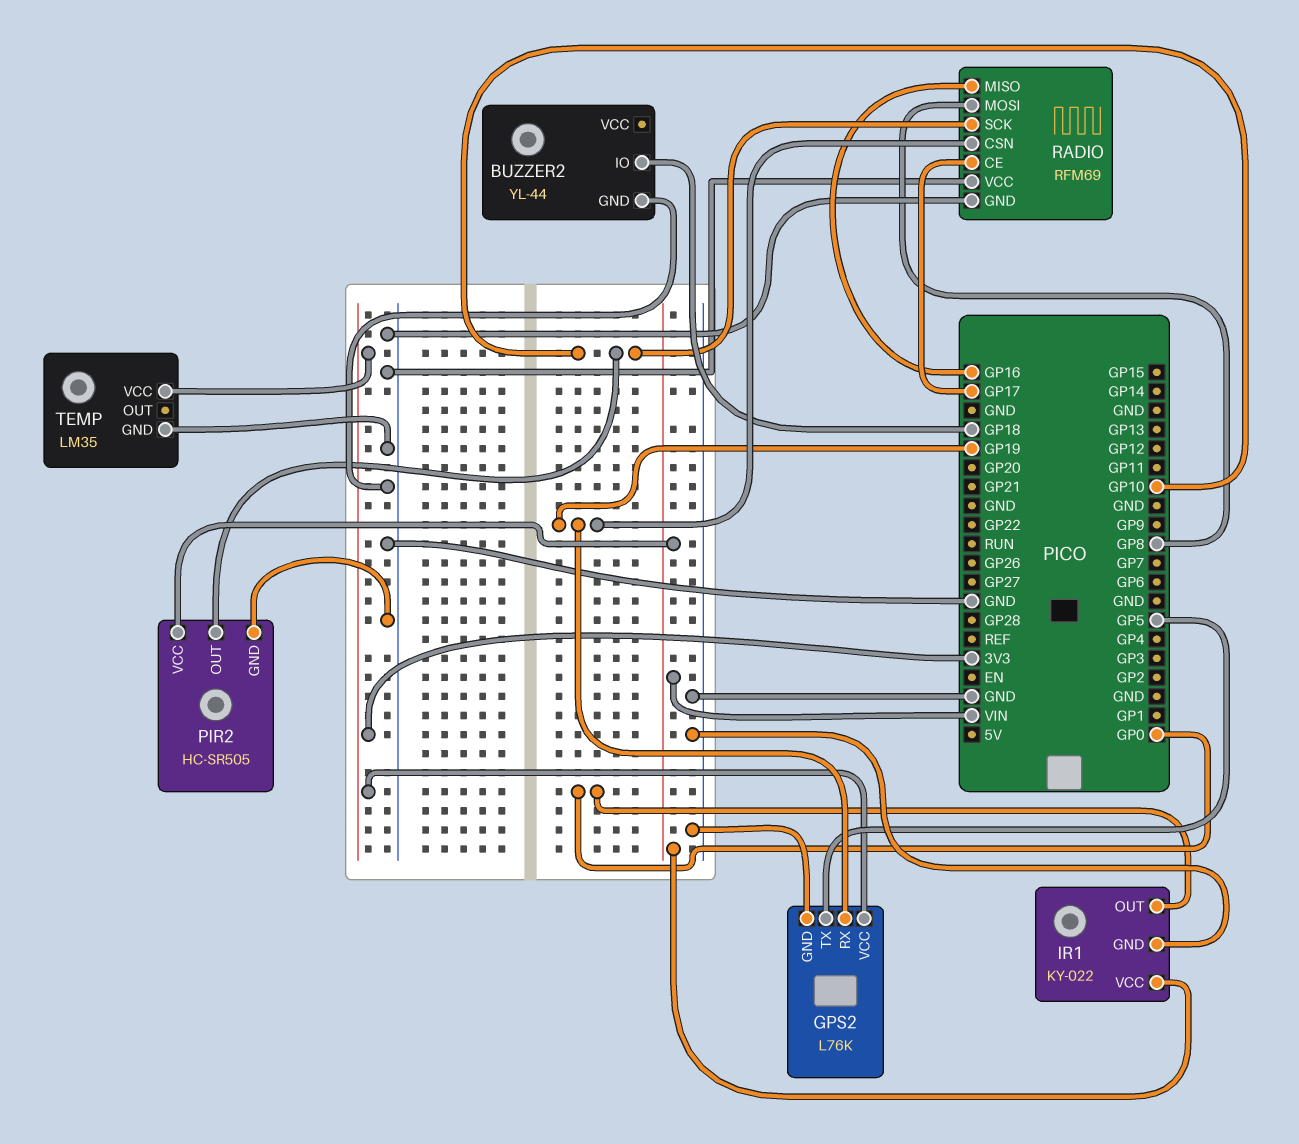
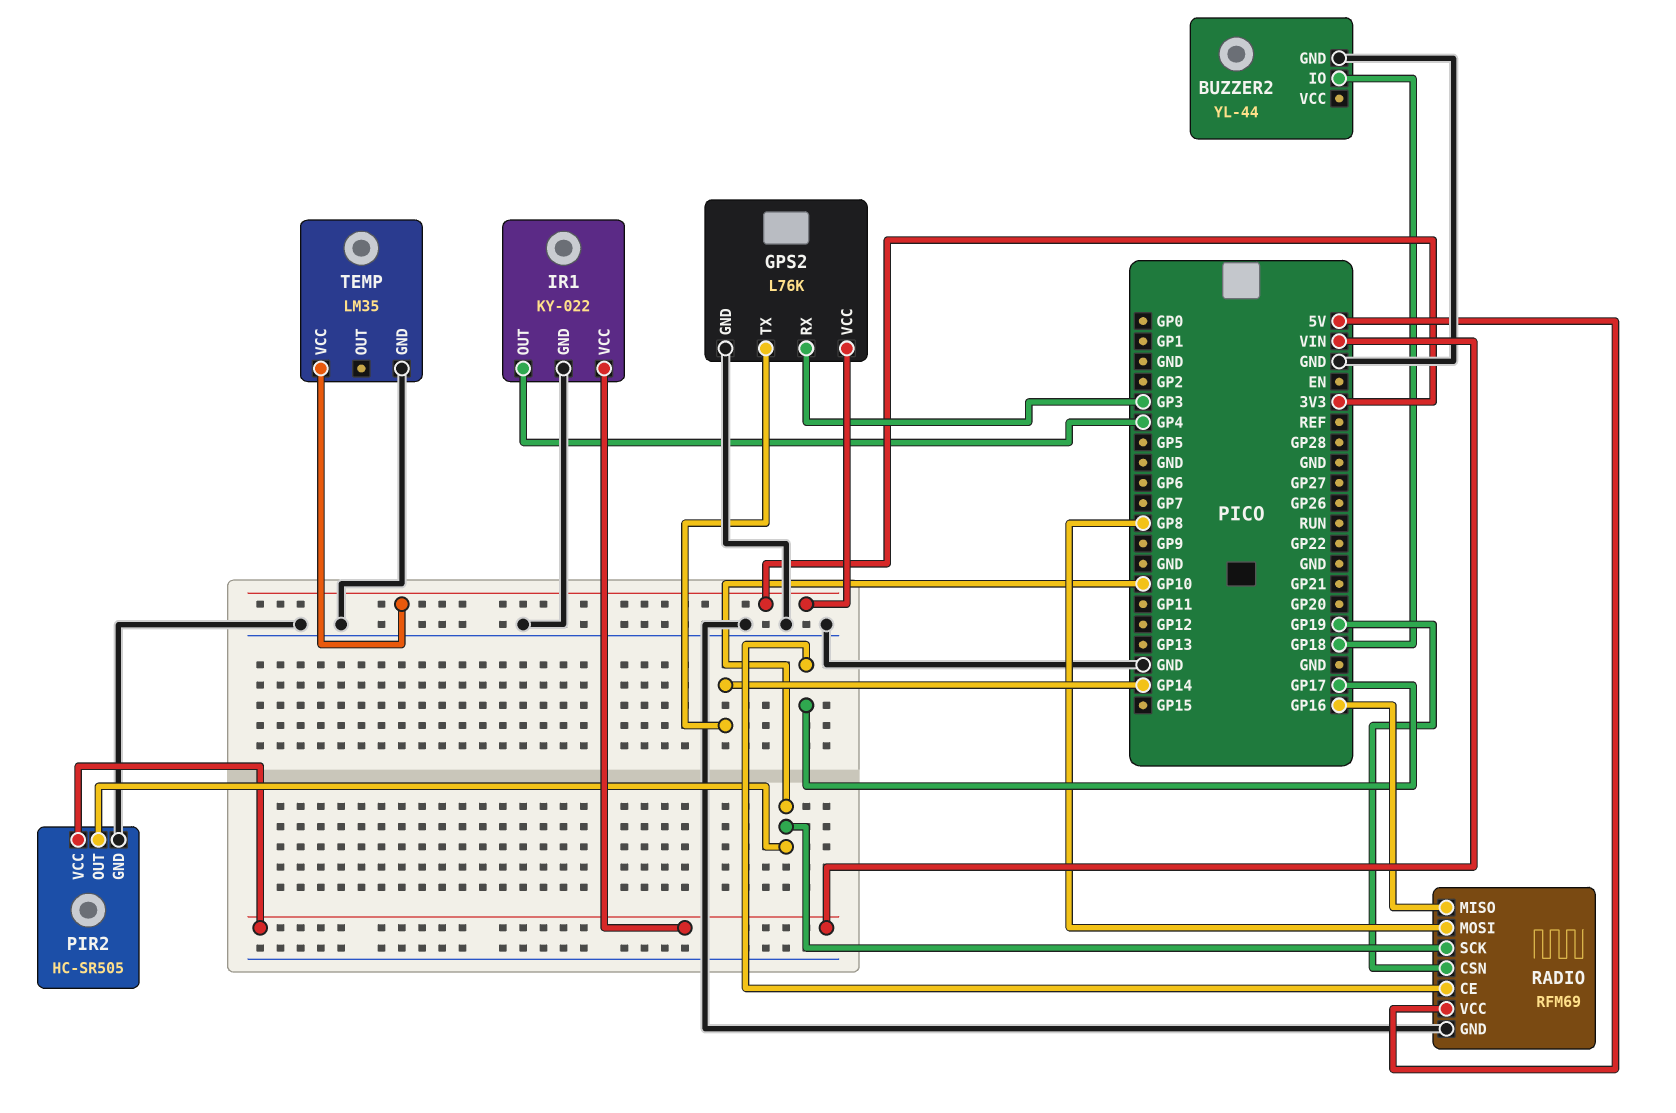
GPS2 pin RX: GP19 -> GP3
GPS2 pin TX: GP5 -> GP14
IR1 pin OUT: GP0 -> GP4
RADIO pin VCC: GND -> 5V

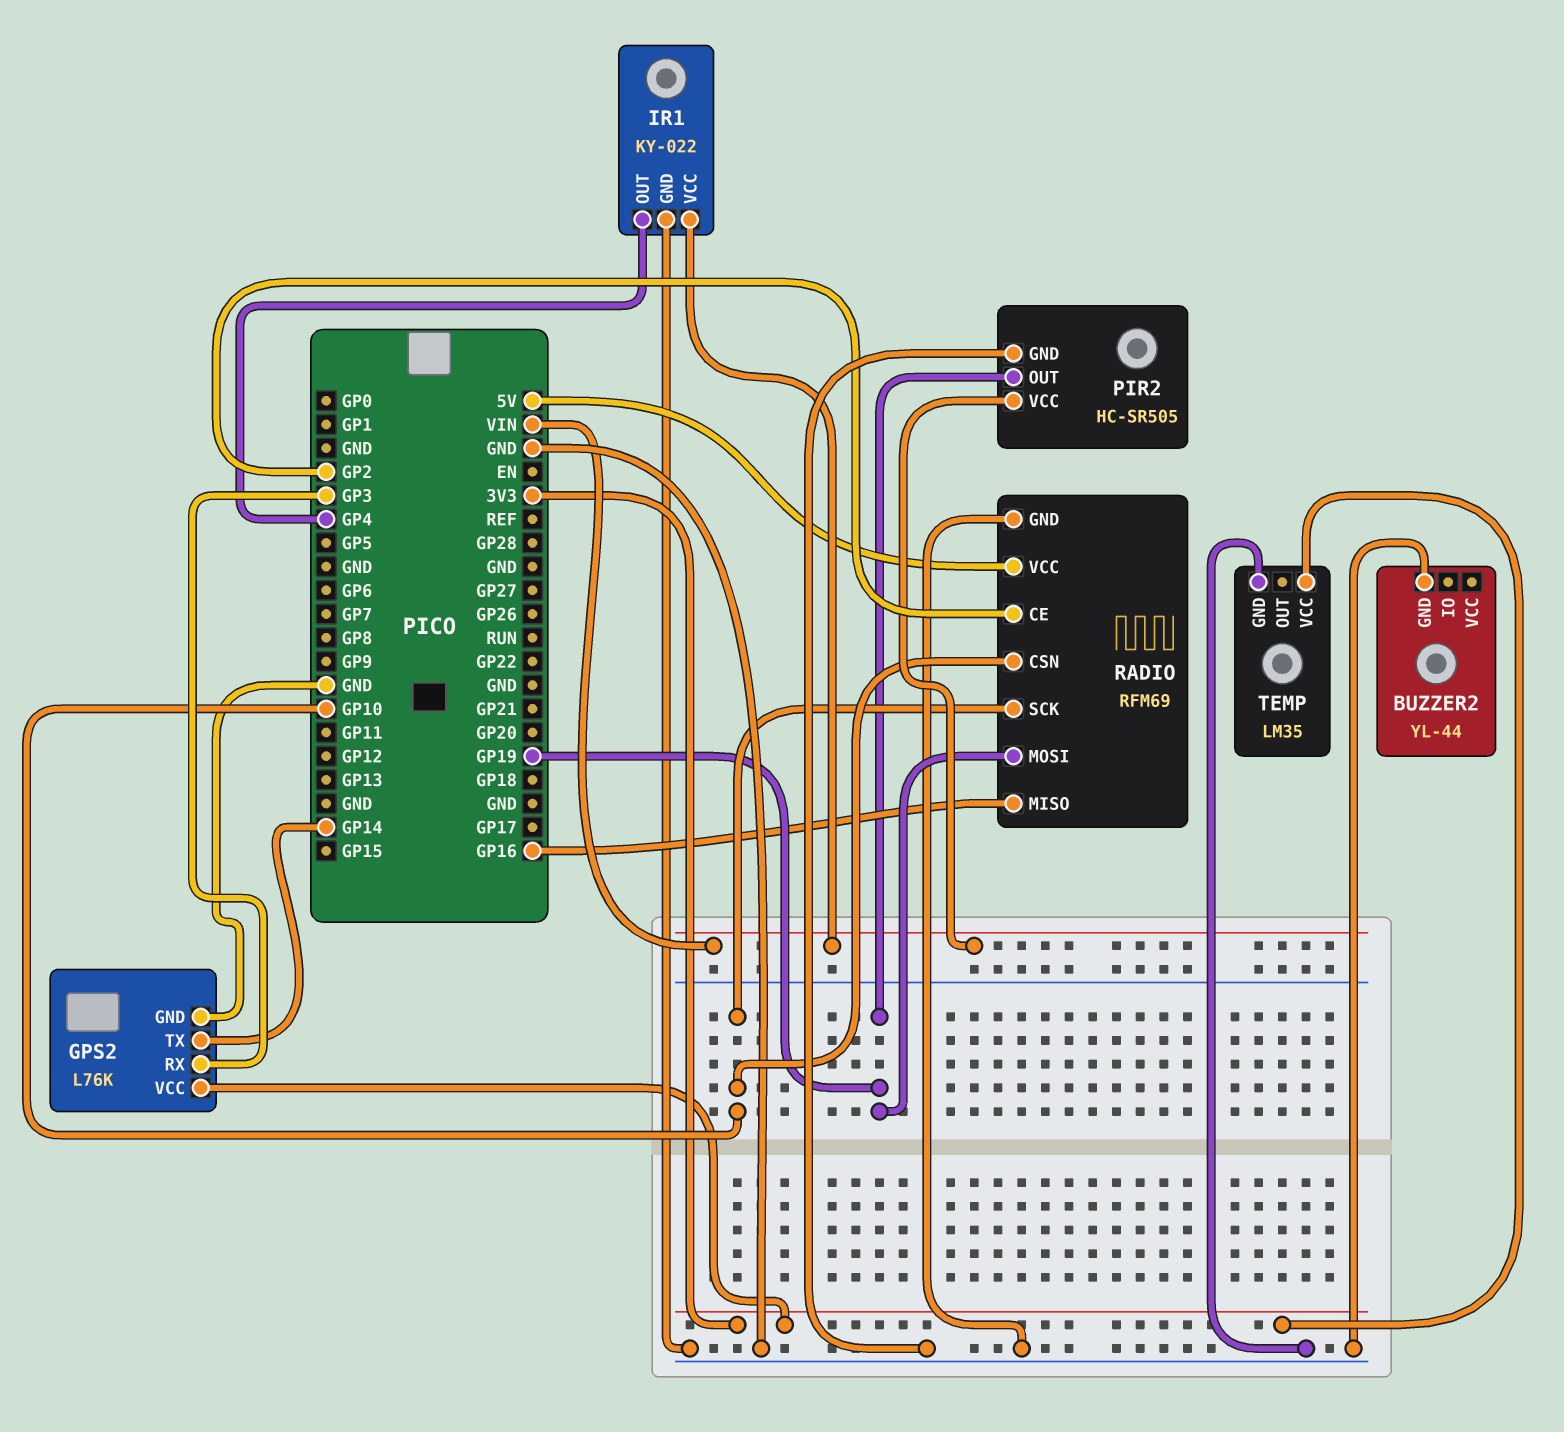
BUZZER2 pin IO: GP18 -> none
PIR2 pin OUT: GP10 -> GP19
RADIO pin CE: GP17 -> GP2
RADIO pin CSN: GP19 -> GP10
RADIO pin MOSI: GP8 -> GP19

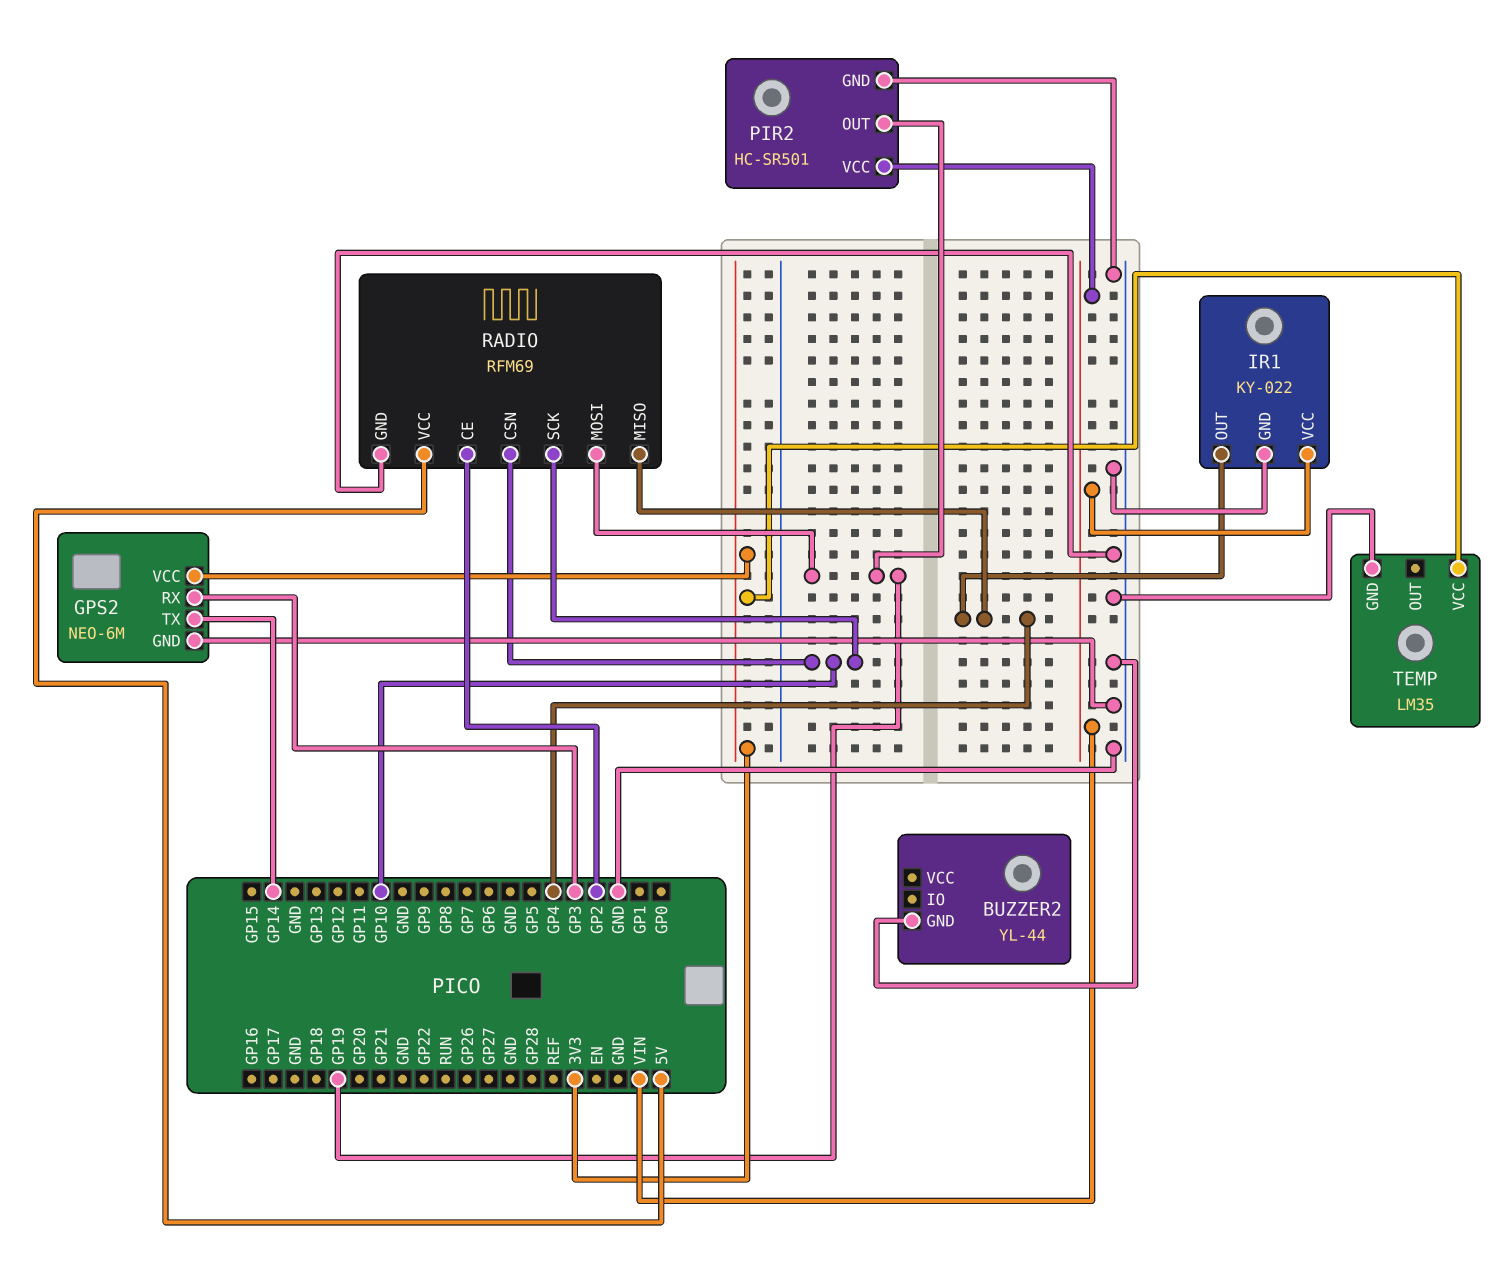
GPS2: L76K -> NEO-6M
PIR2: HC-SR505 -> HC-SR501
RADIO pin MISO: GP16 -> GP4

